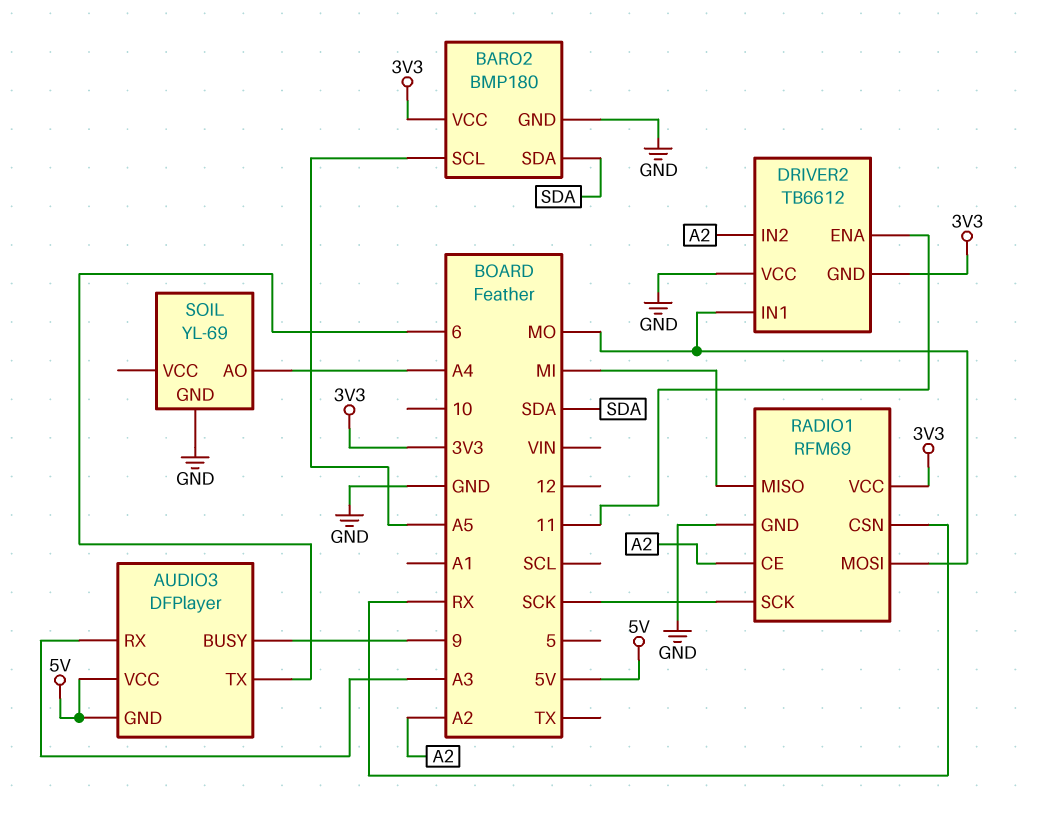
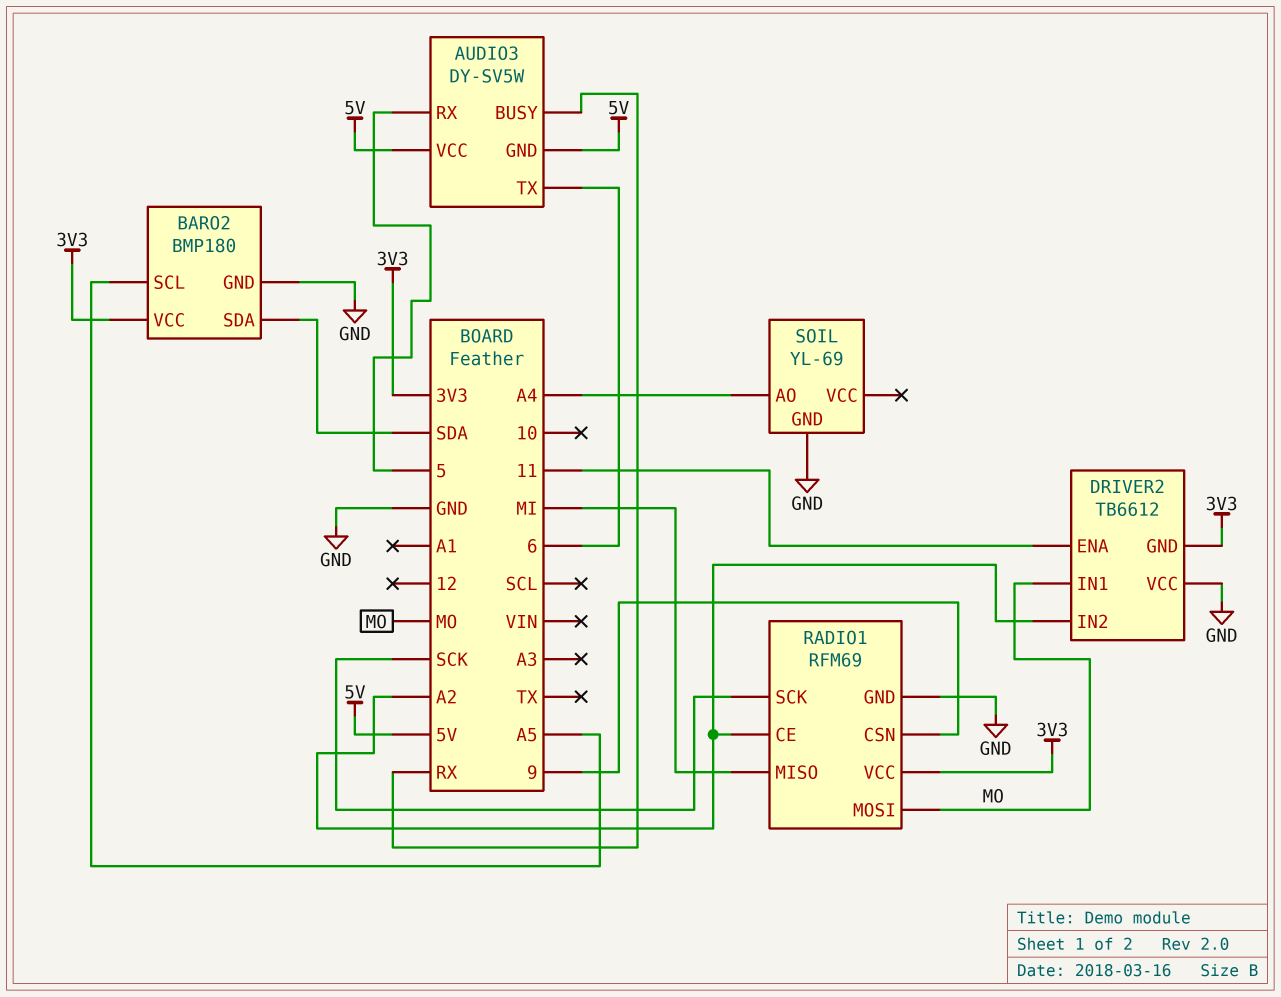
AUDIO3: DFPlayer -> DY-SV5W
AUDIO3 pin BUSY: 9 -> RX
AUDIO3 pin RX: A3 -> 5
RADIO1 pin CSN: RX -> 9

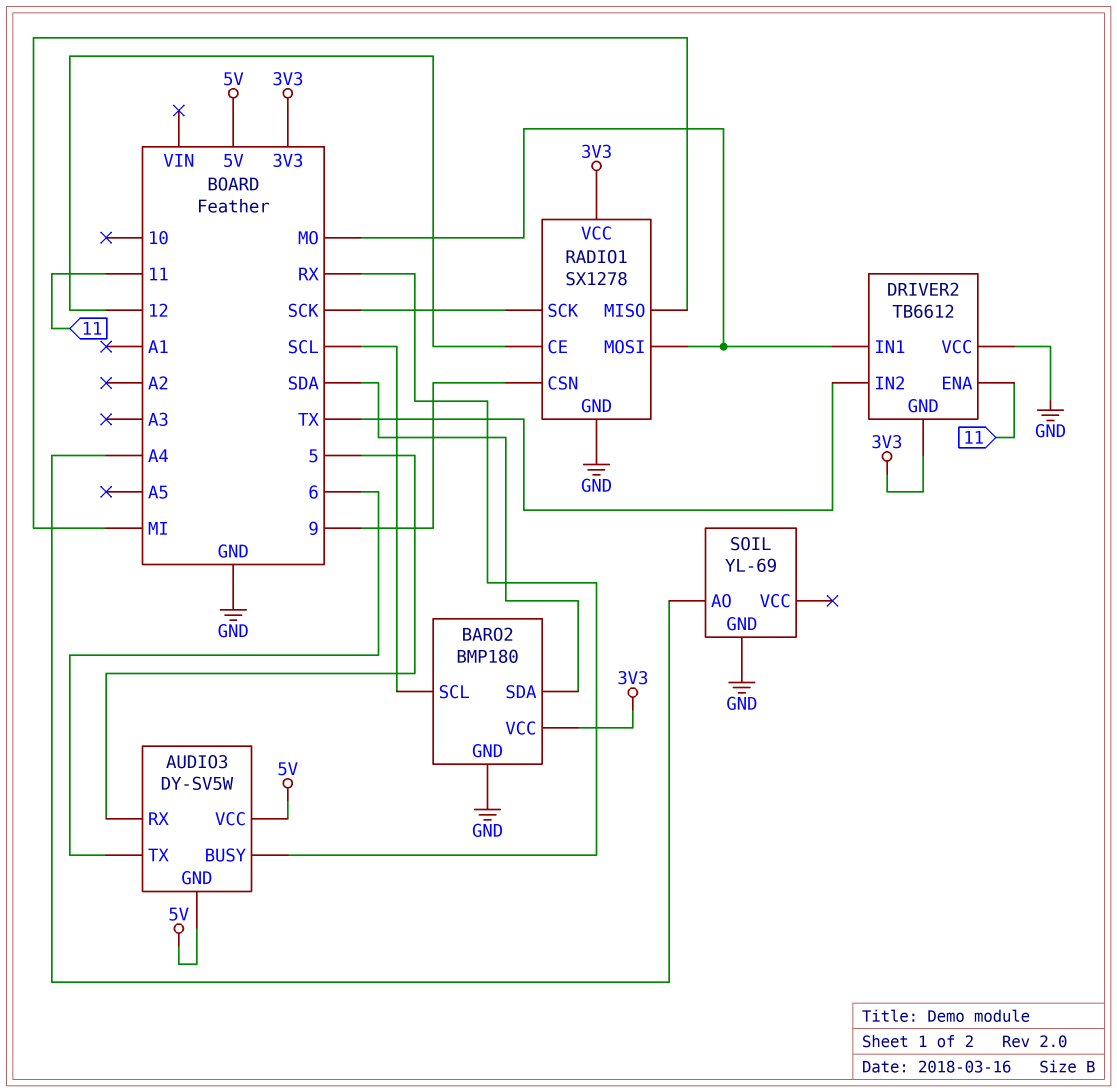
BARO2 pin SCL: A5 -> SCL
DRIVER2 pin IN2: A2 -> TX
RADIO1: RFM69 -> SX1278
RADIO1 pin CE: A2 -> 12

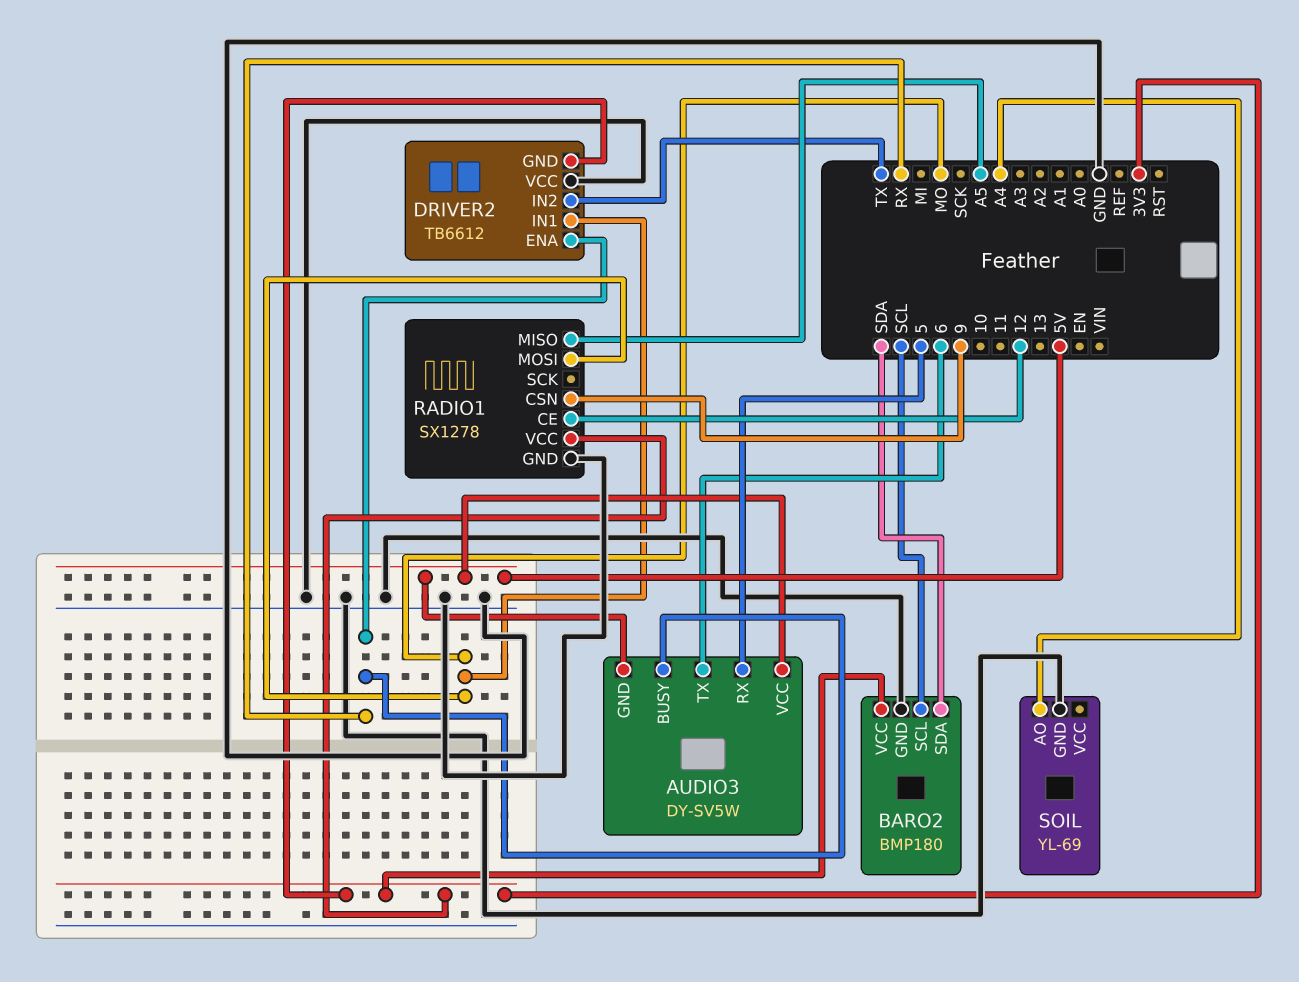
DRIVER2 pin ENA: 11 -> RX
RADIO1 pin MISO: MI -> A5
RADIO1 pin SCK: SCK -> none

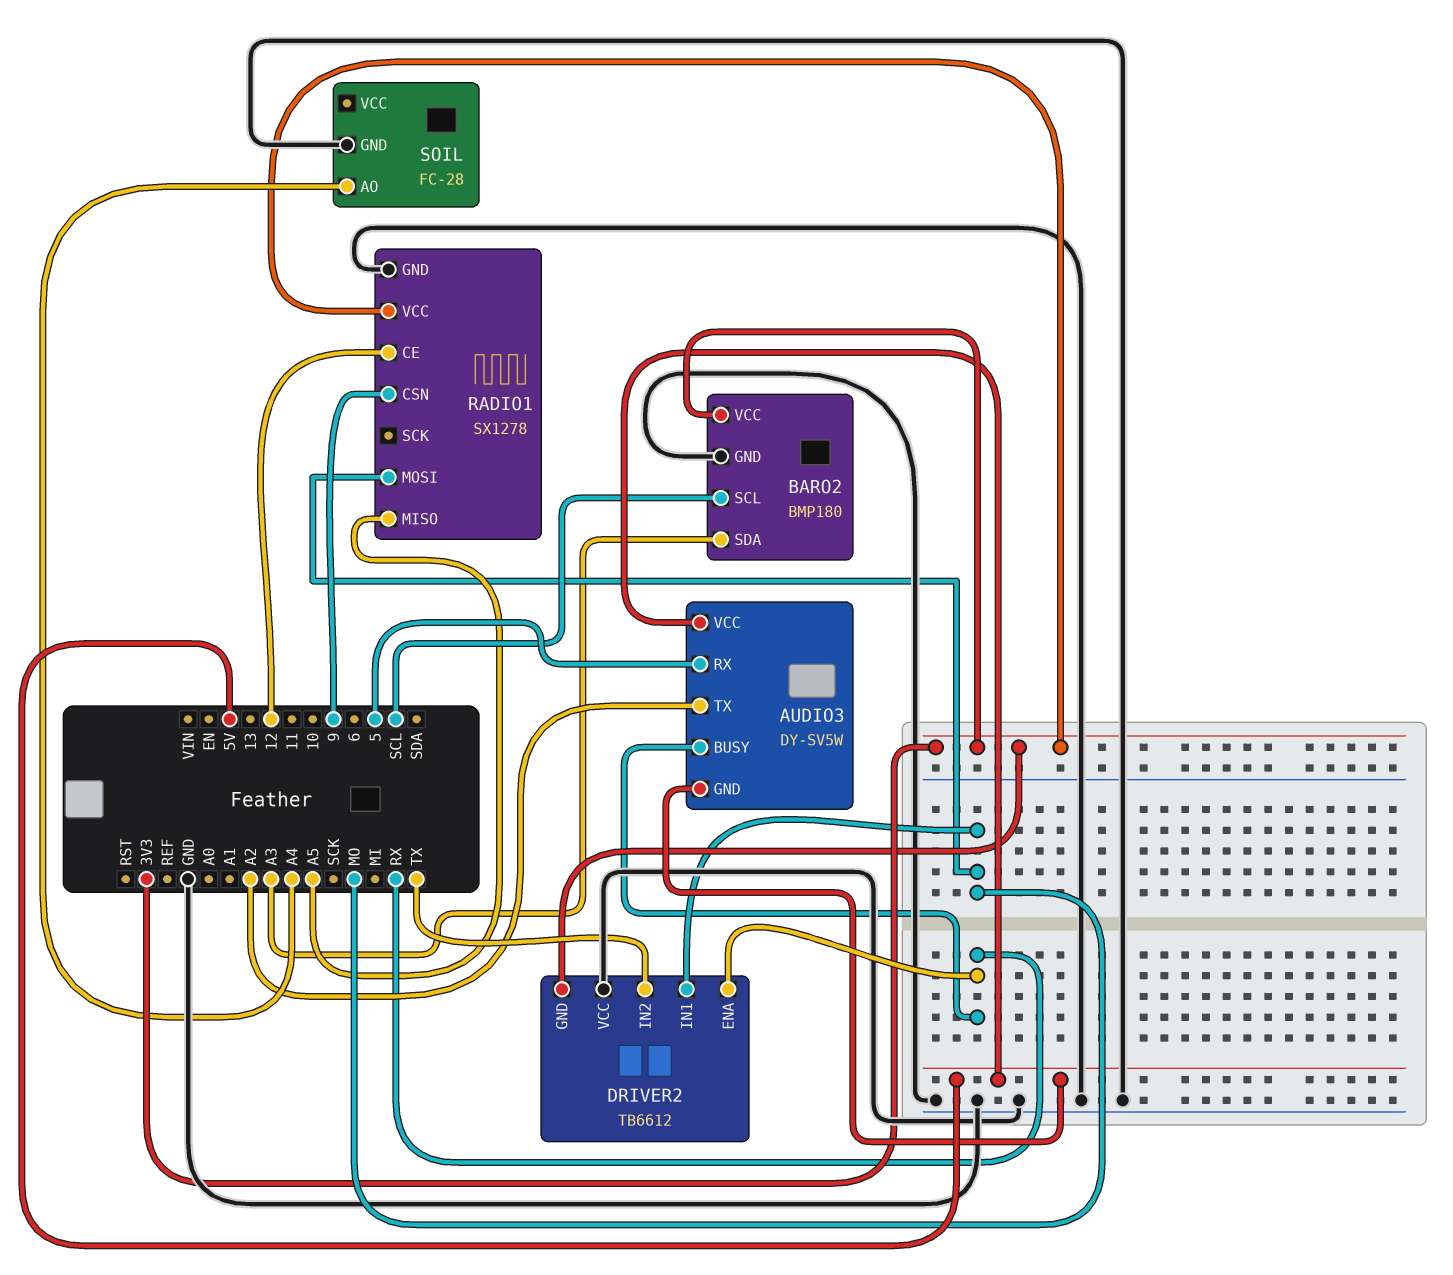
AUDIO3 pin TX: 6 -> A2
BARO2 pin SDA: SDA -> A3
SOIL: YL-69 -> FC-28

